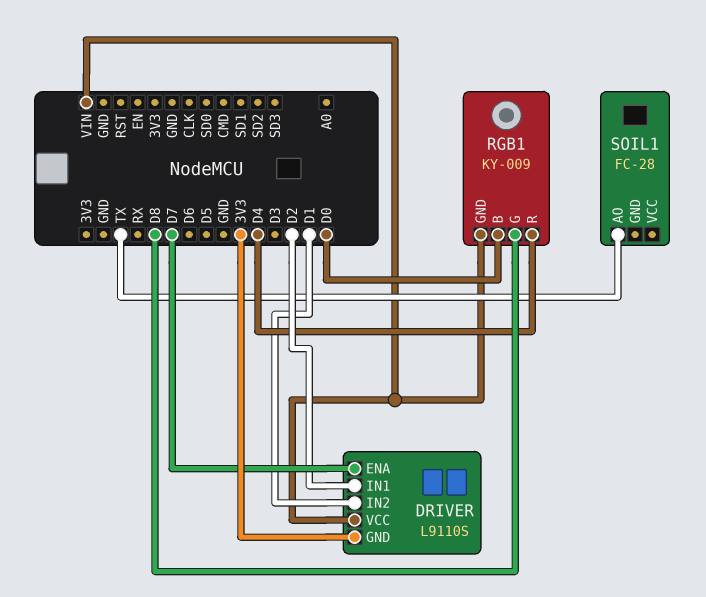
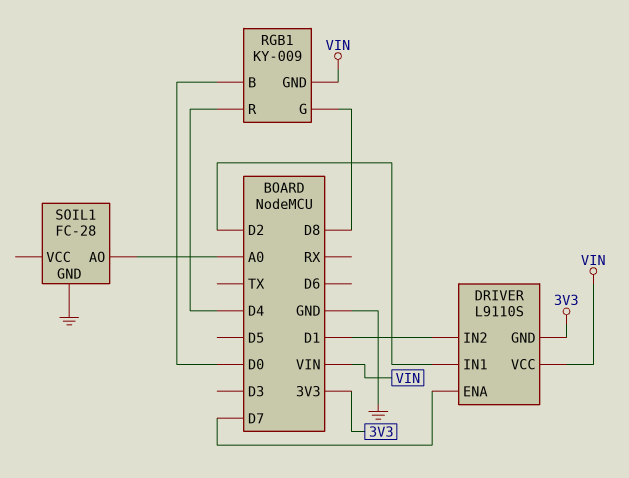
SOIL1 pin AO: TX -> A0
SOIL1 pin GND: none -> GND

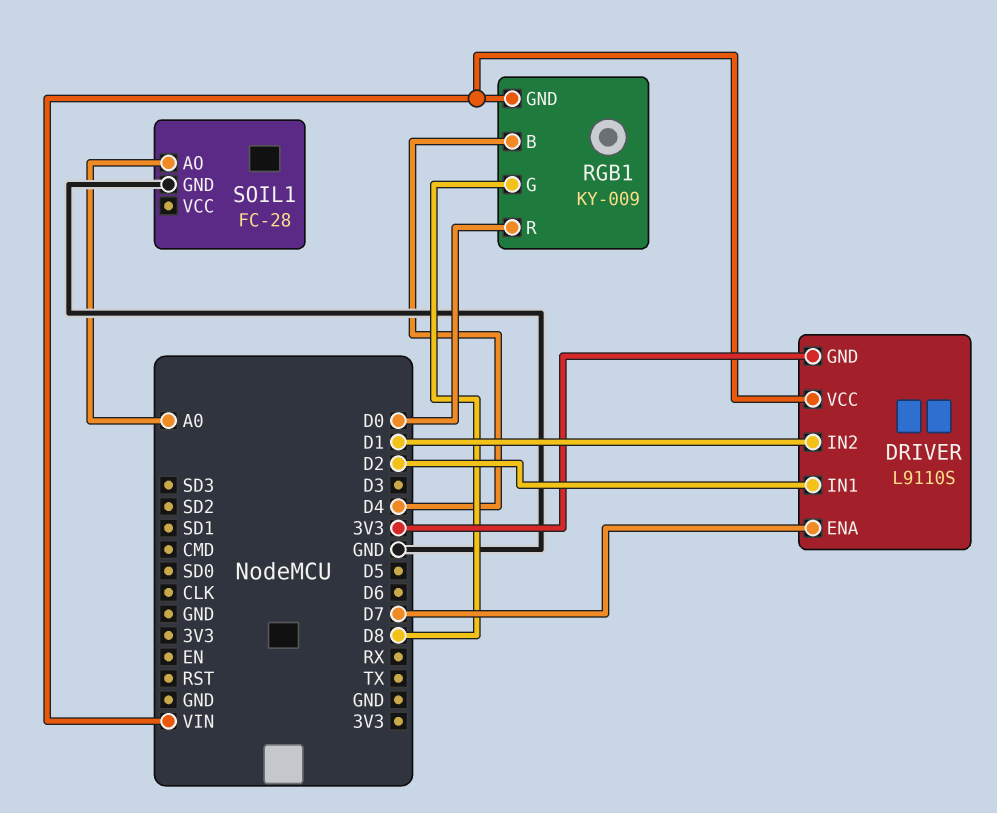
RGB1 pin B: D0 -> D4
RGB1 pin R: D4 -> D0

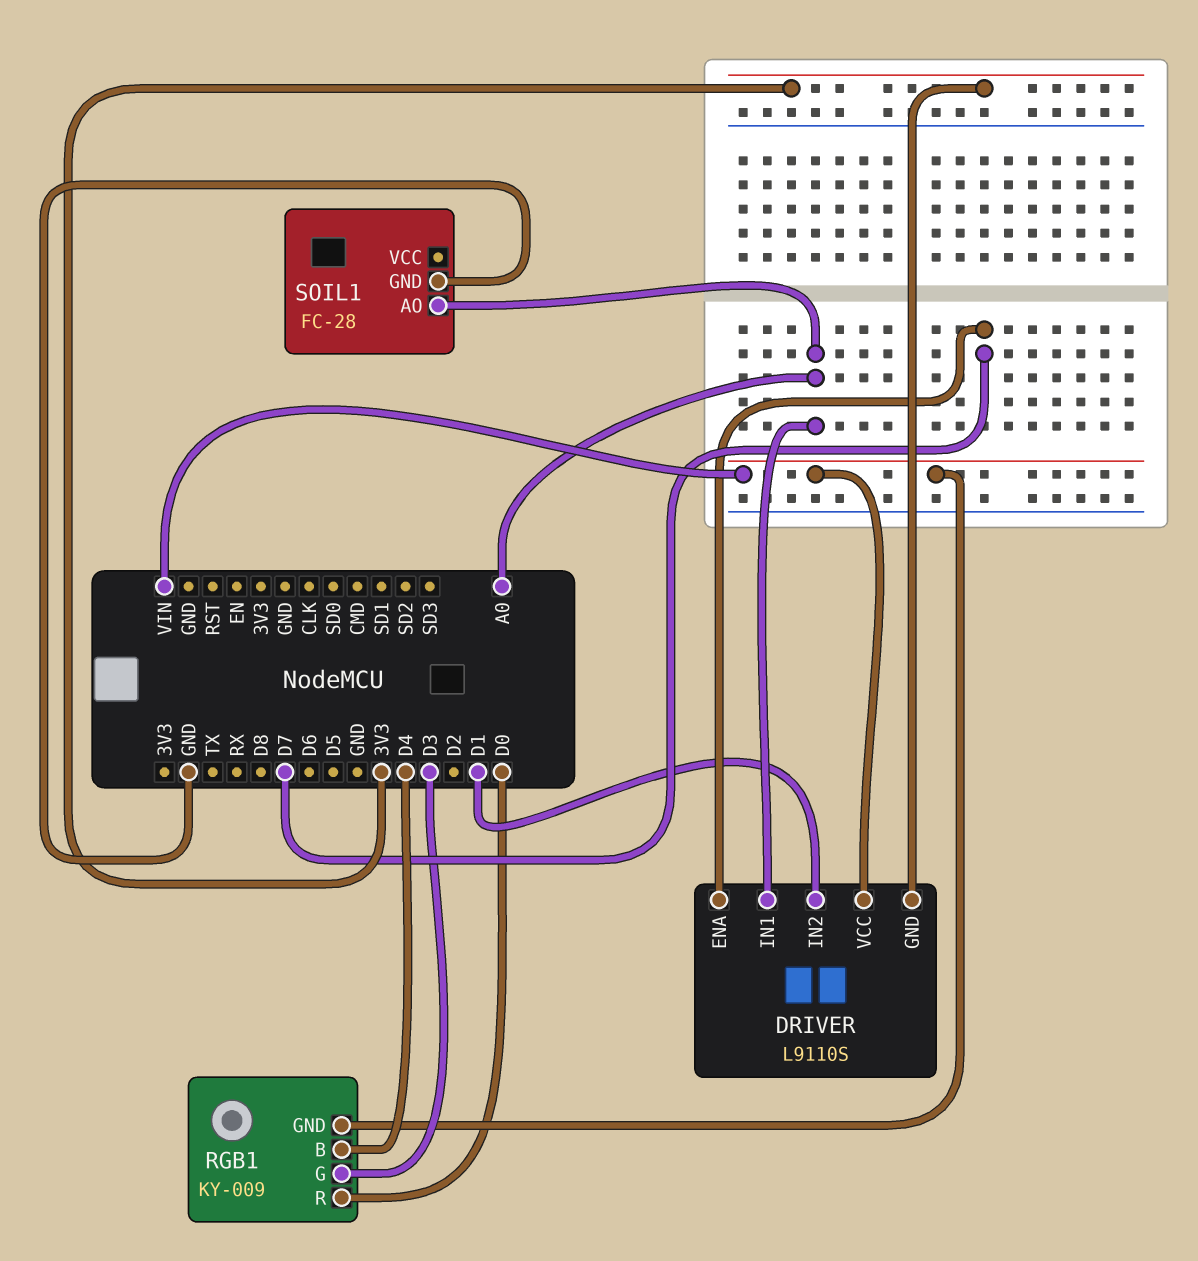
DRIVER pin IN1: D2 -> A0
RGB1 pin G: D8 -> D3

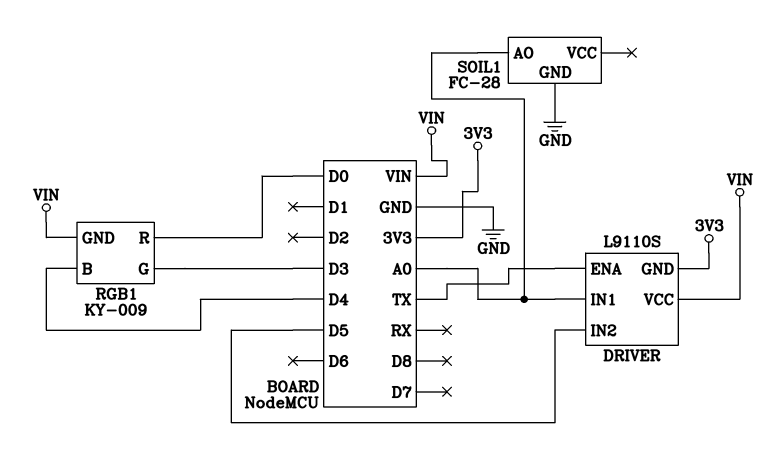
DRIVER pin ENA: D7 -> TX
DRIVER pin IN2: D1 -> D5

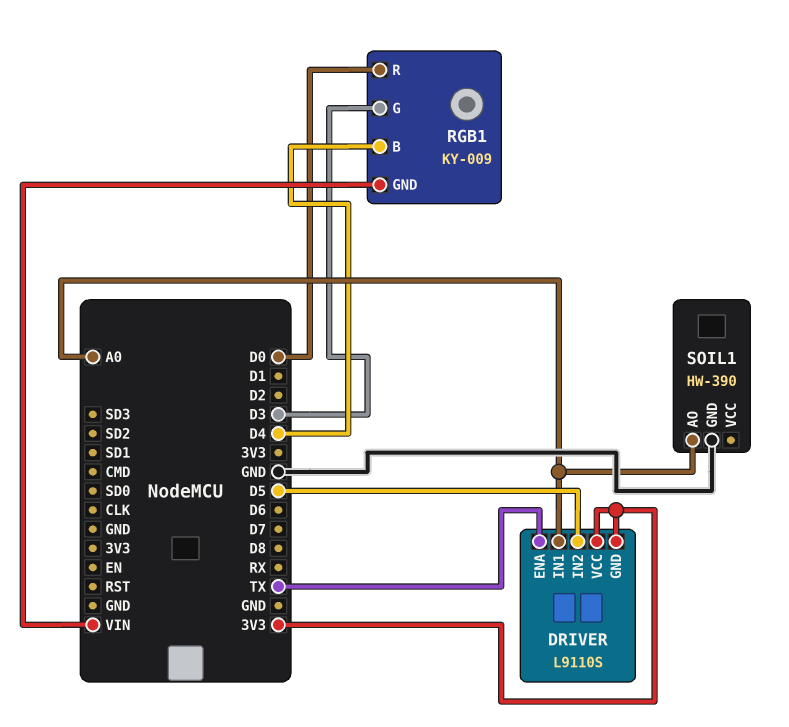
DRIVER pin VCC: VIN -> 3V3
SOIL1: FC-28 -> HW-390

